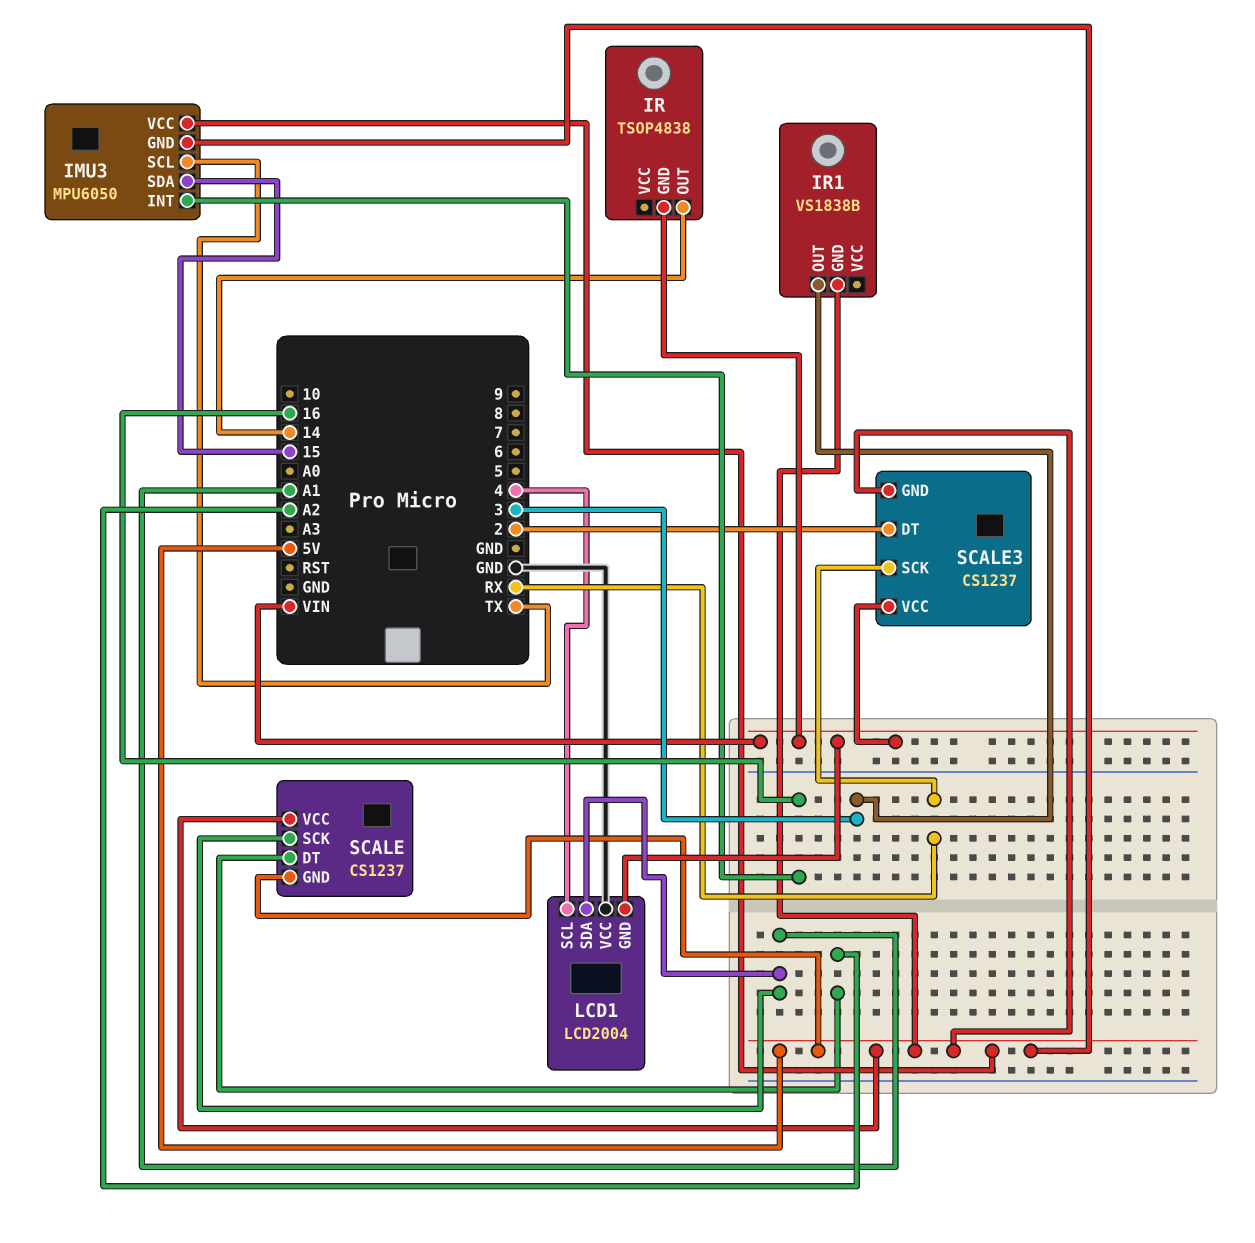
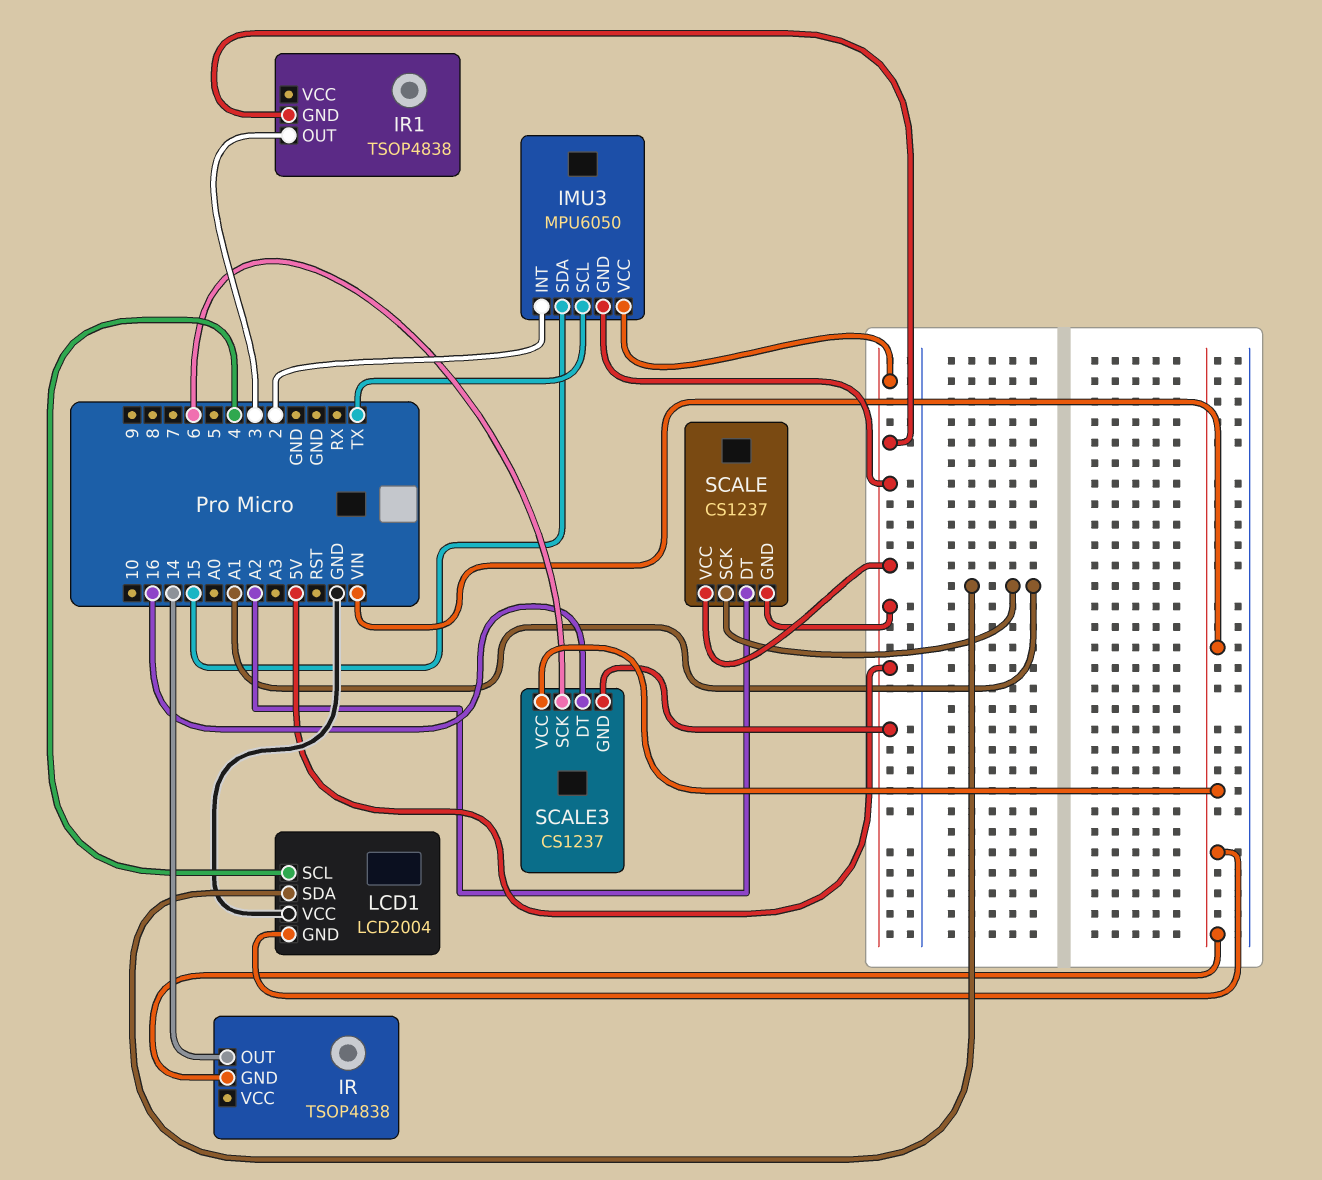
IMU3 pin INT: 16 -> 2
IR1: VS1838B -> TSOP4838
SCALE3 pin DT: 2 -> 16
SCALE3 pin SCK: RX -> 6

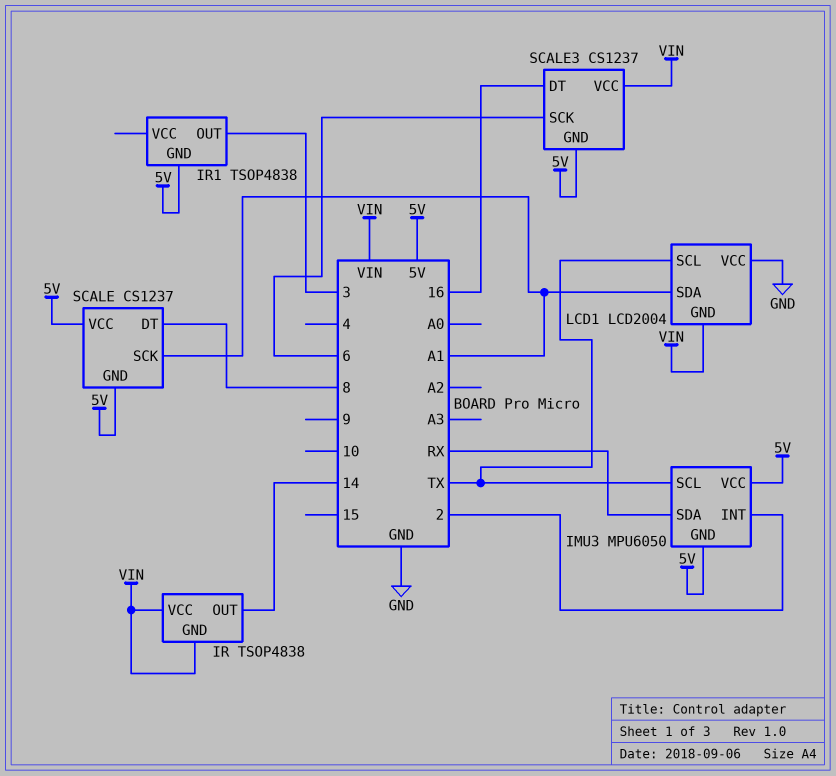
IMU3 pin SDA: 15 -> RX
IR pin VCC: none -> VIN
LCD1 pin SCL: 4 -> TX
SCALE pin DT: A2 -> 8

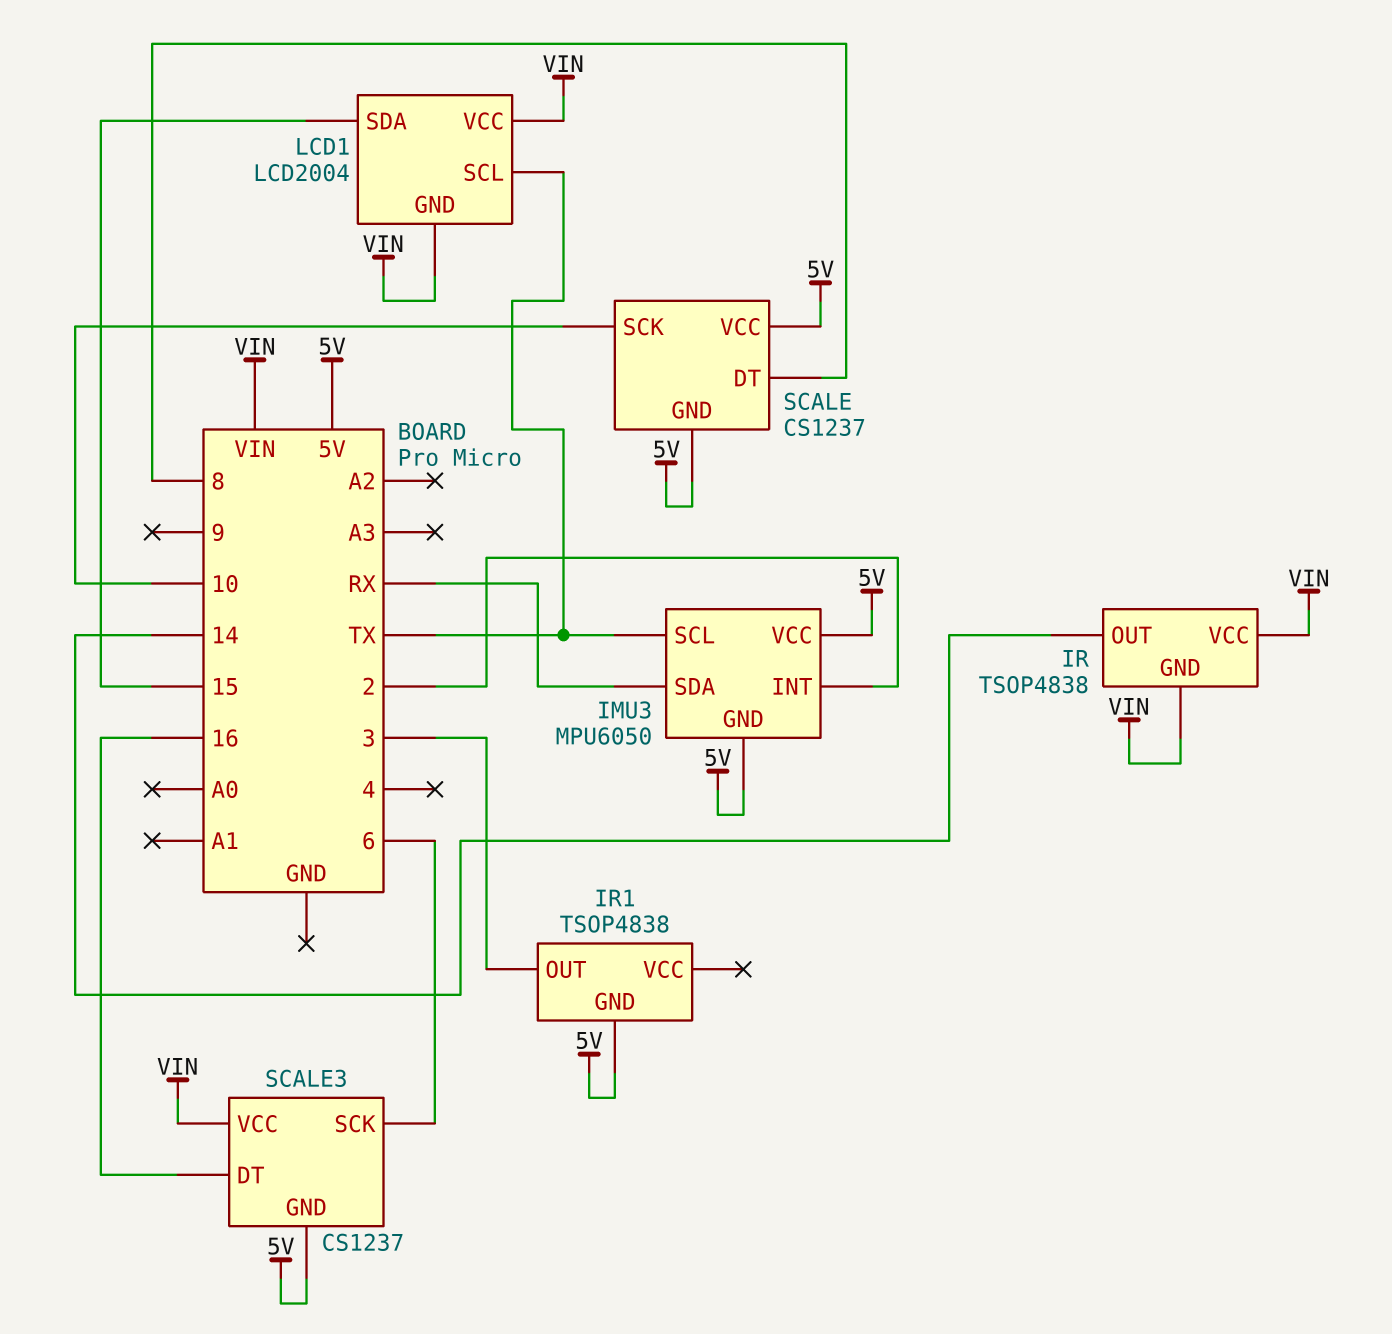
LCD1 pin SDA: A1 -> 15
LCD1 pin VCC: GND -> VIN
SCALE pin SCK: A1 -> 10

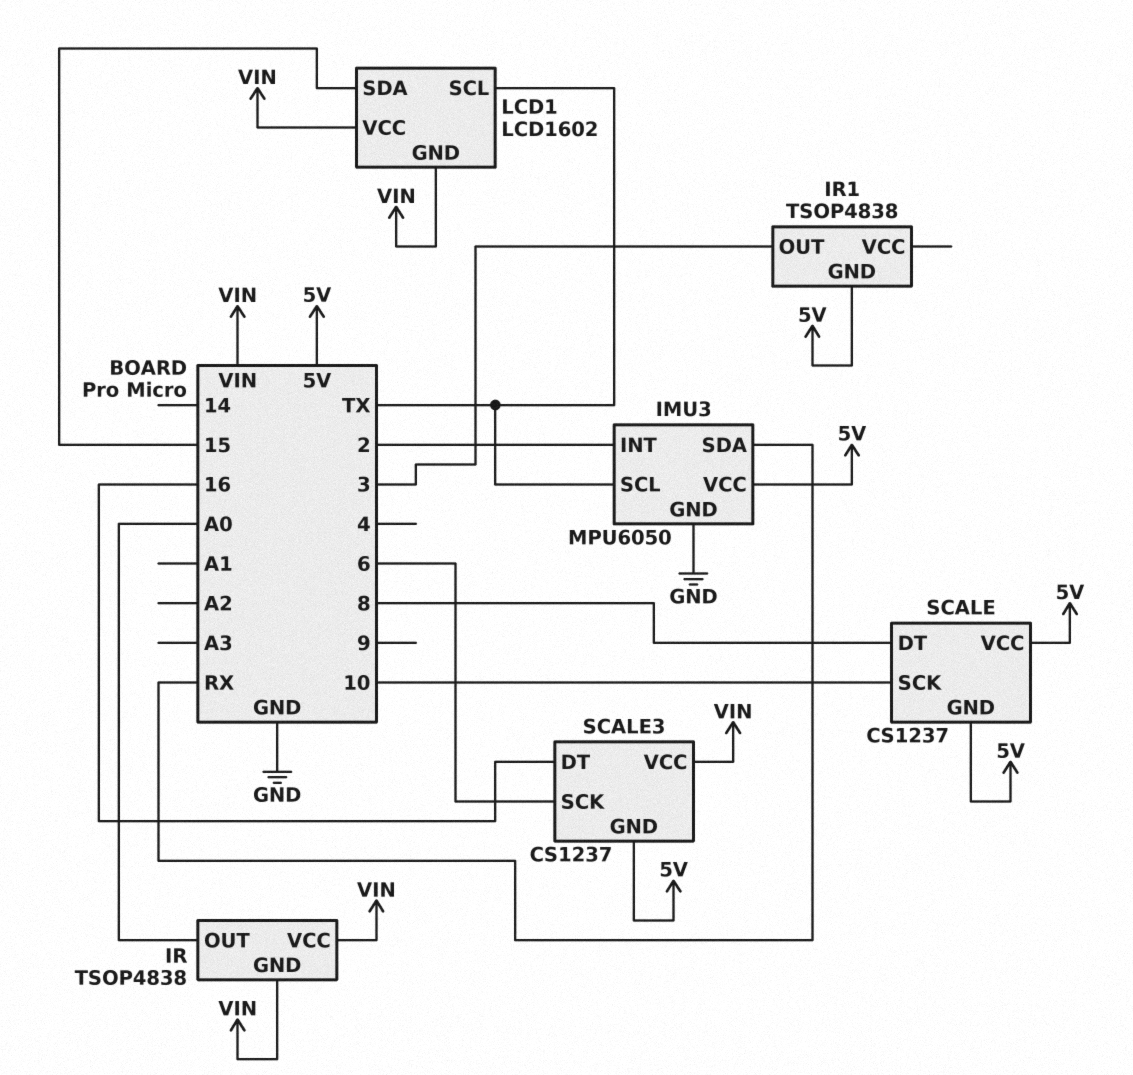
IMU3 pin GND: 5V -> GND
IR pin OUT: 14 -> A0
LCD1: LCD2004 -> LCD1602

